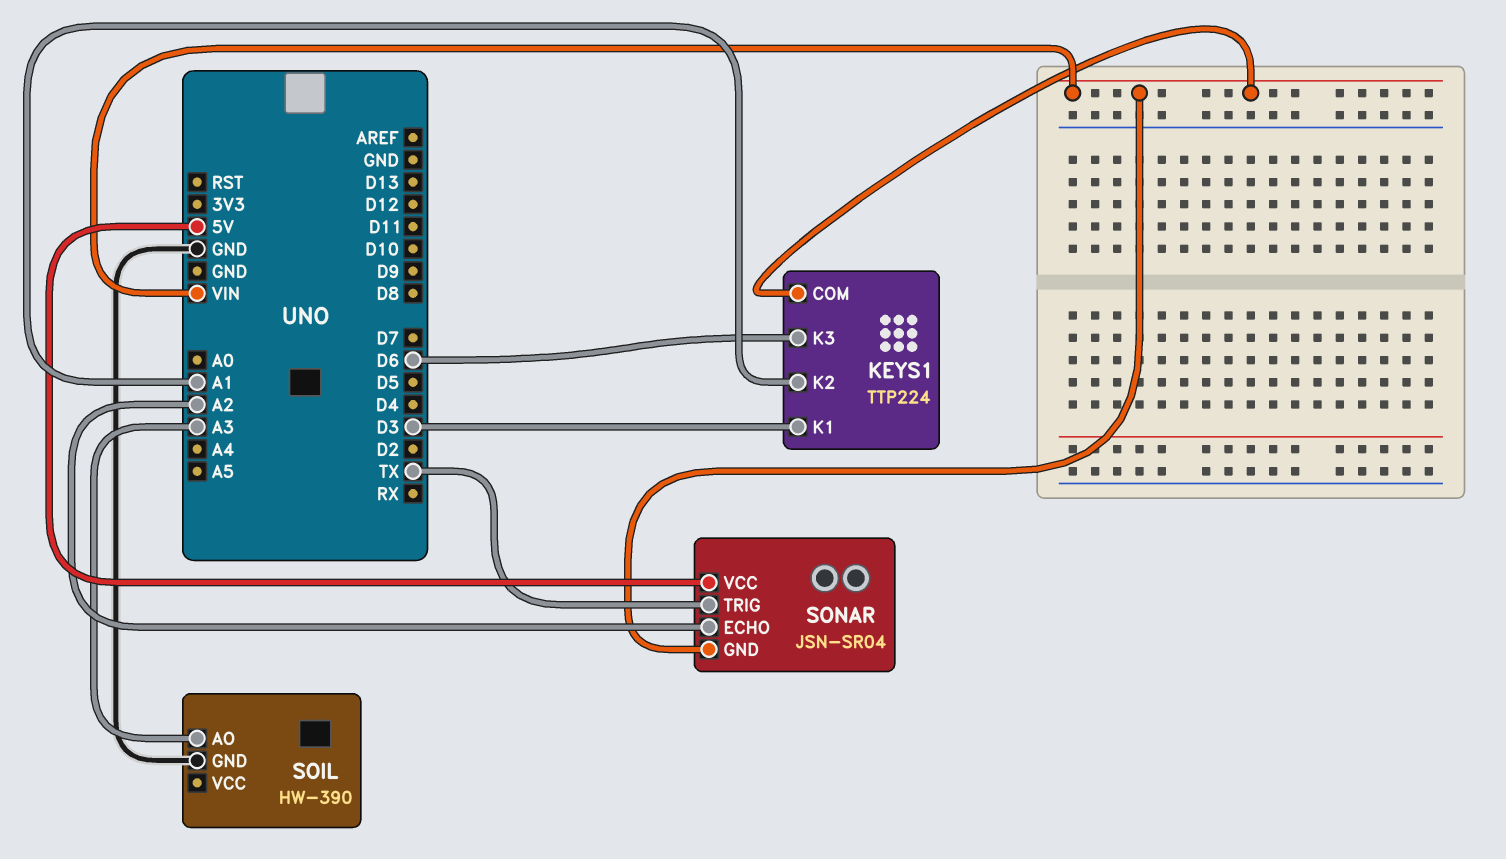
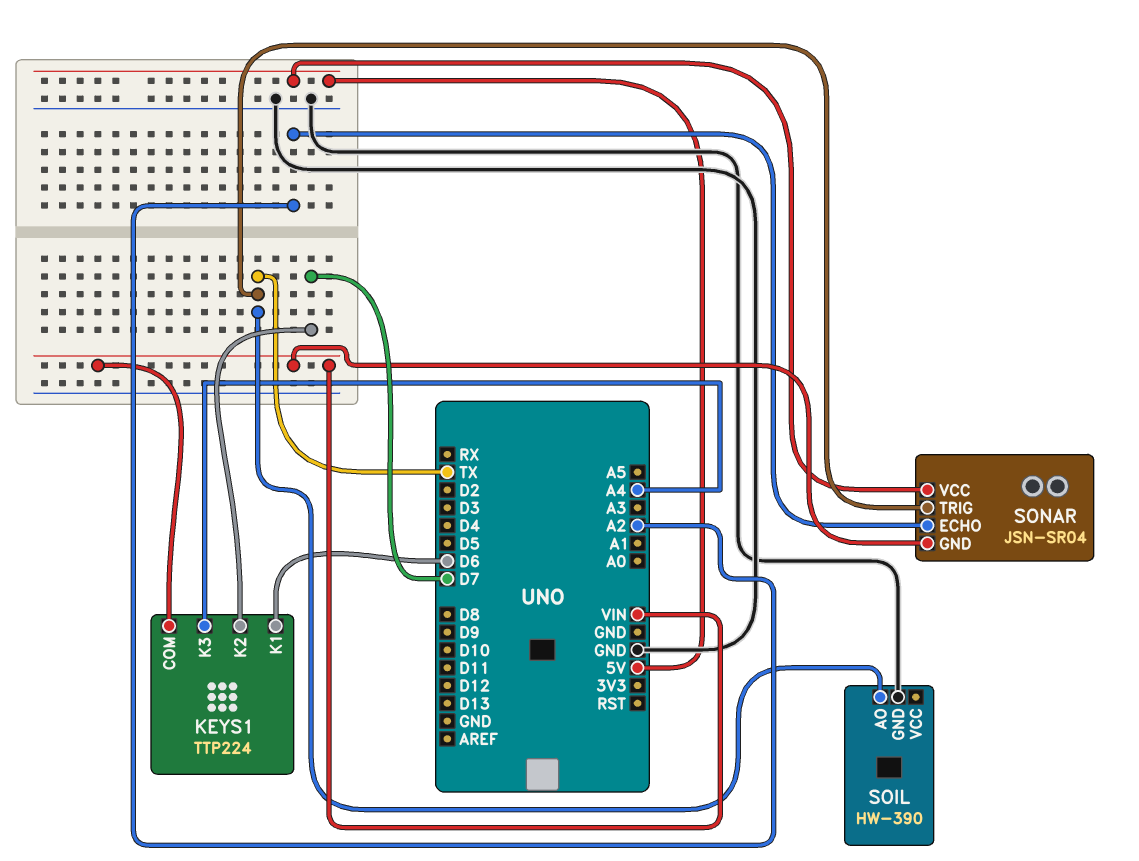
KEYS1 pin K1: D3 -> D6
KEYS1 pin K2: A1 -> D7
KEYS1 pin K3: D6 -> A4
SOIL pin AO: A3 -> TX

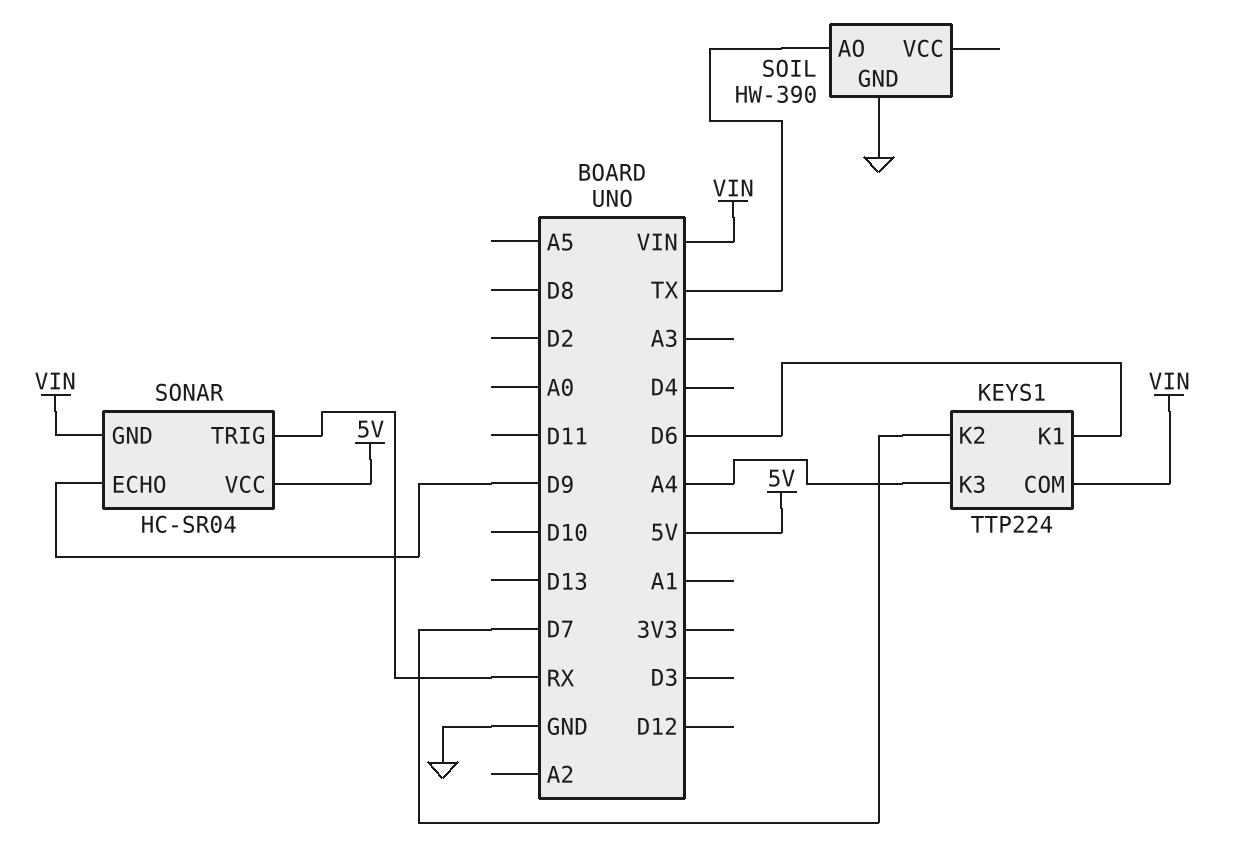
SONAR: JSN-SR04 -> HC-SR04
SONAR pin ECHO: A2 -> D9
SONAR pin TRIG: TX -> RX

